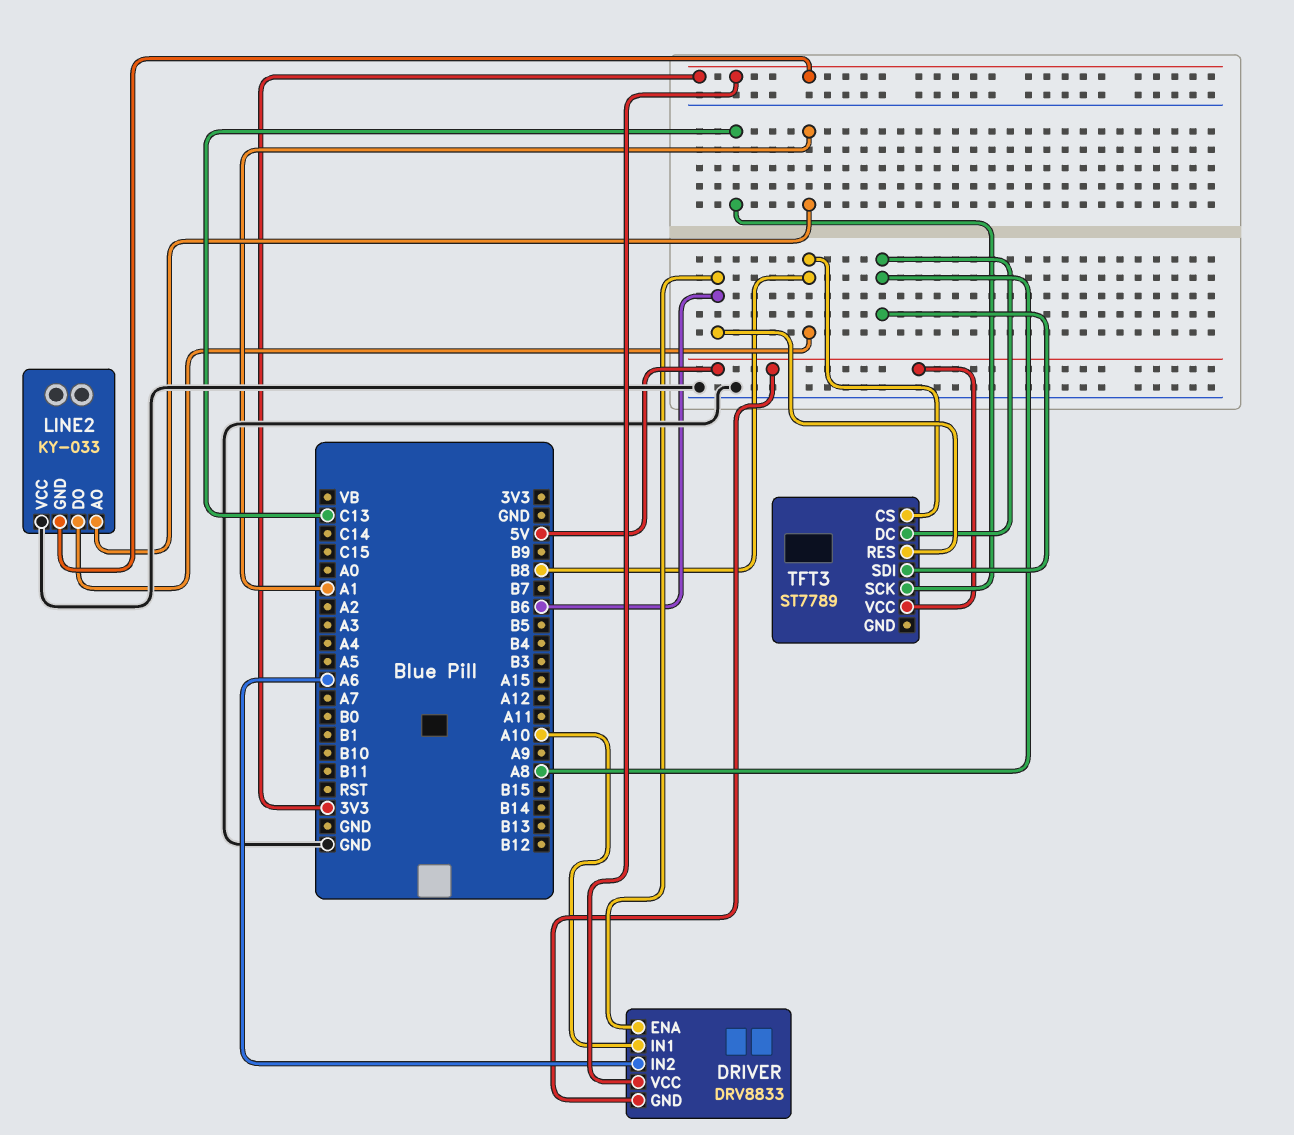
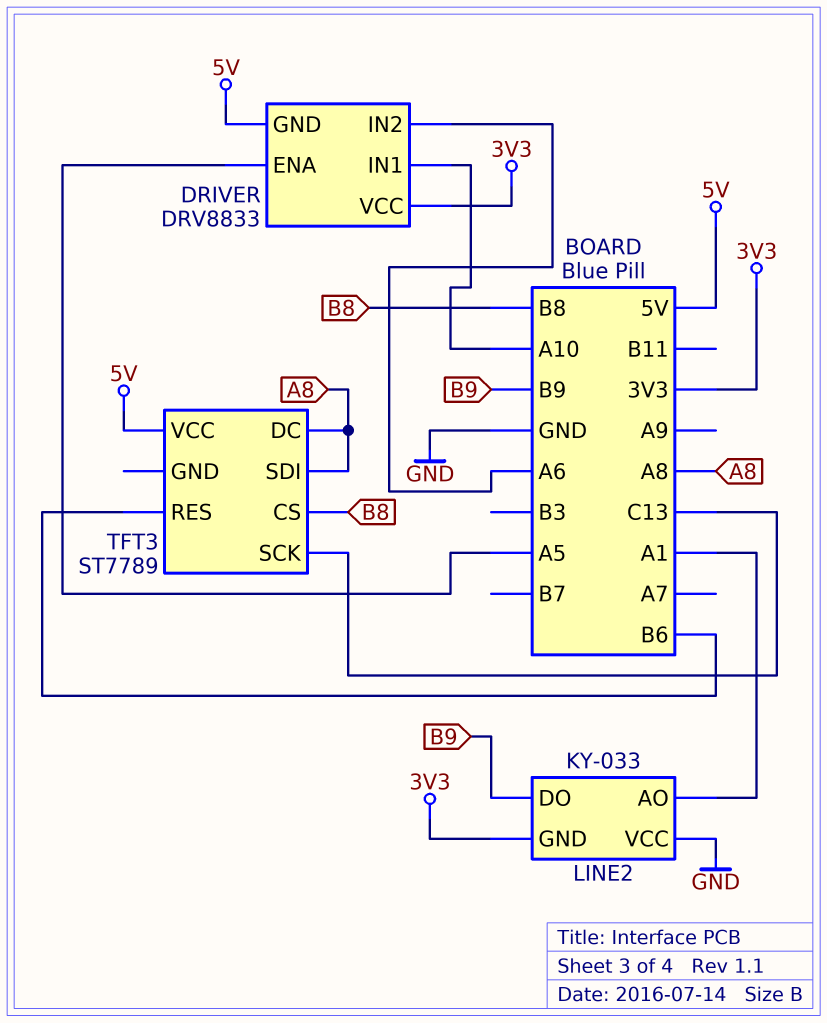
DRIVER pin ENA: B6 -> A5
LINE2 pin DO: B8 -> B9

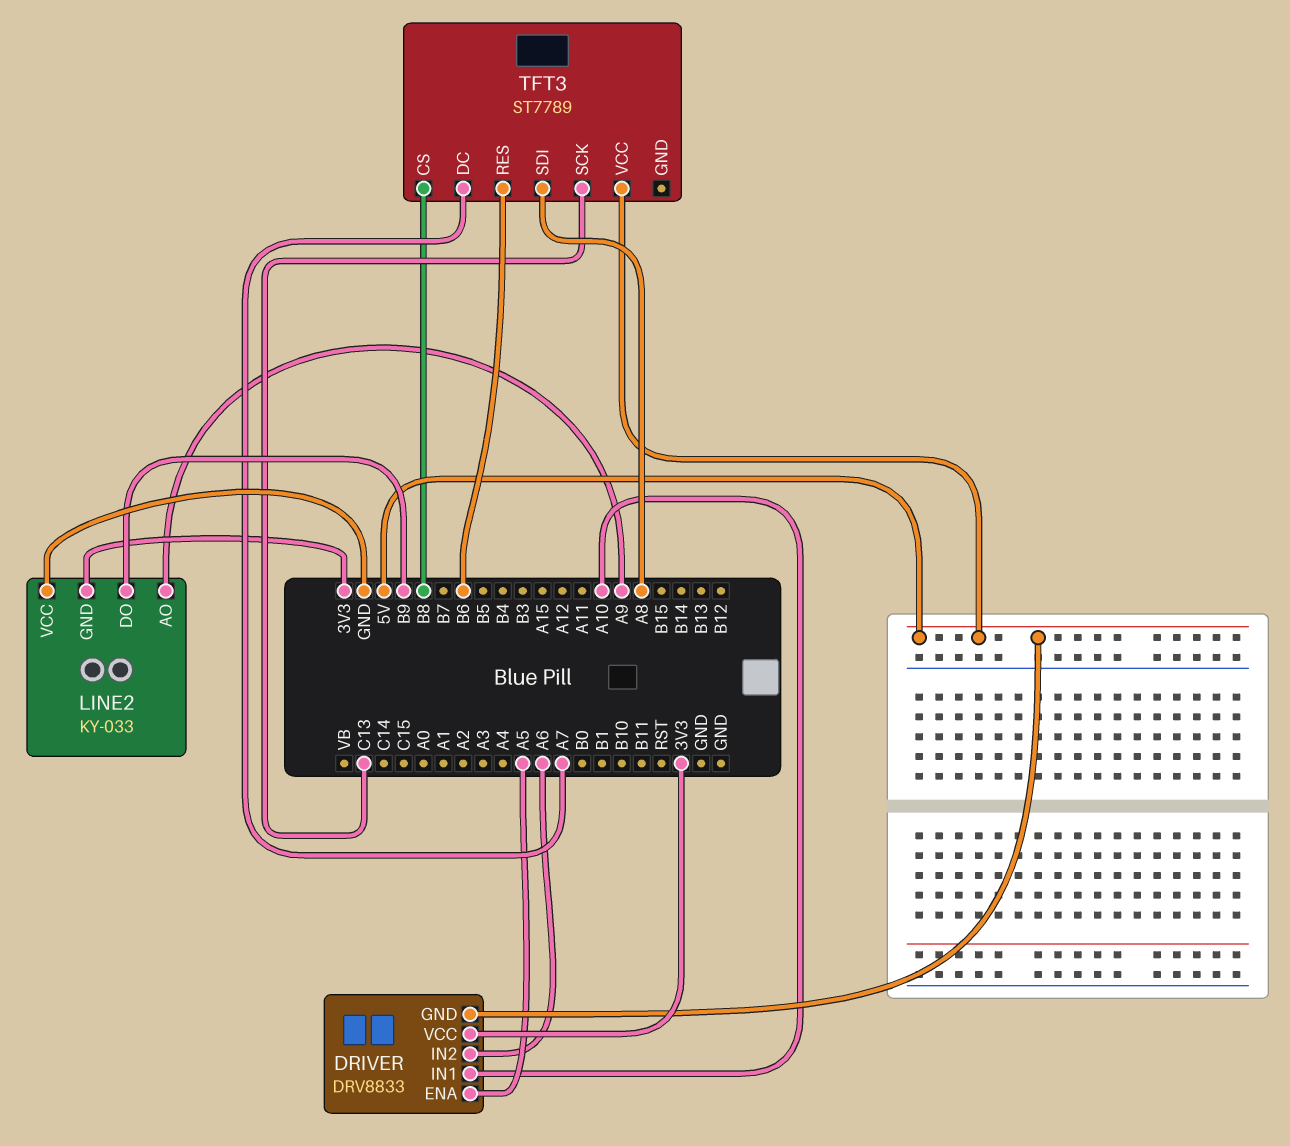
LINE2 pin AO: A1 -> A9
TFT3 pin DC: A8 -> A7

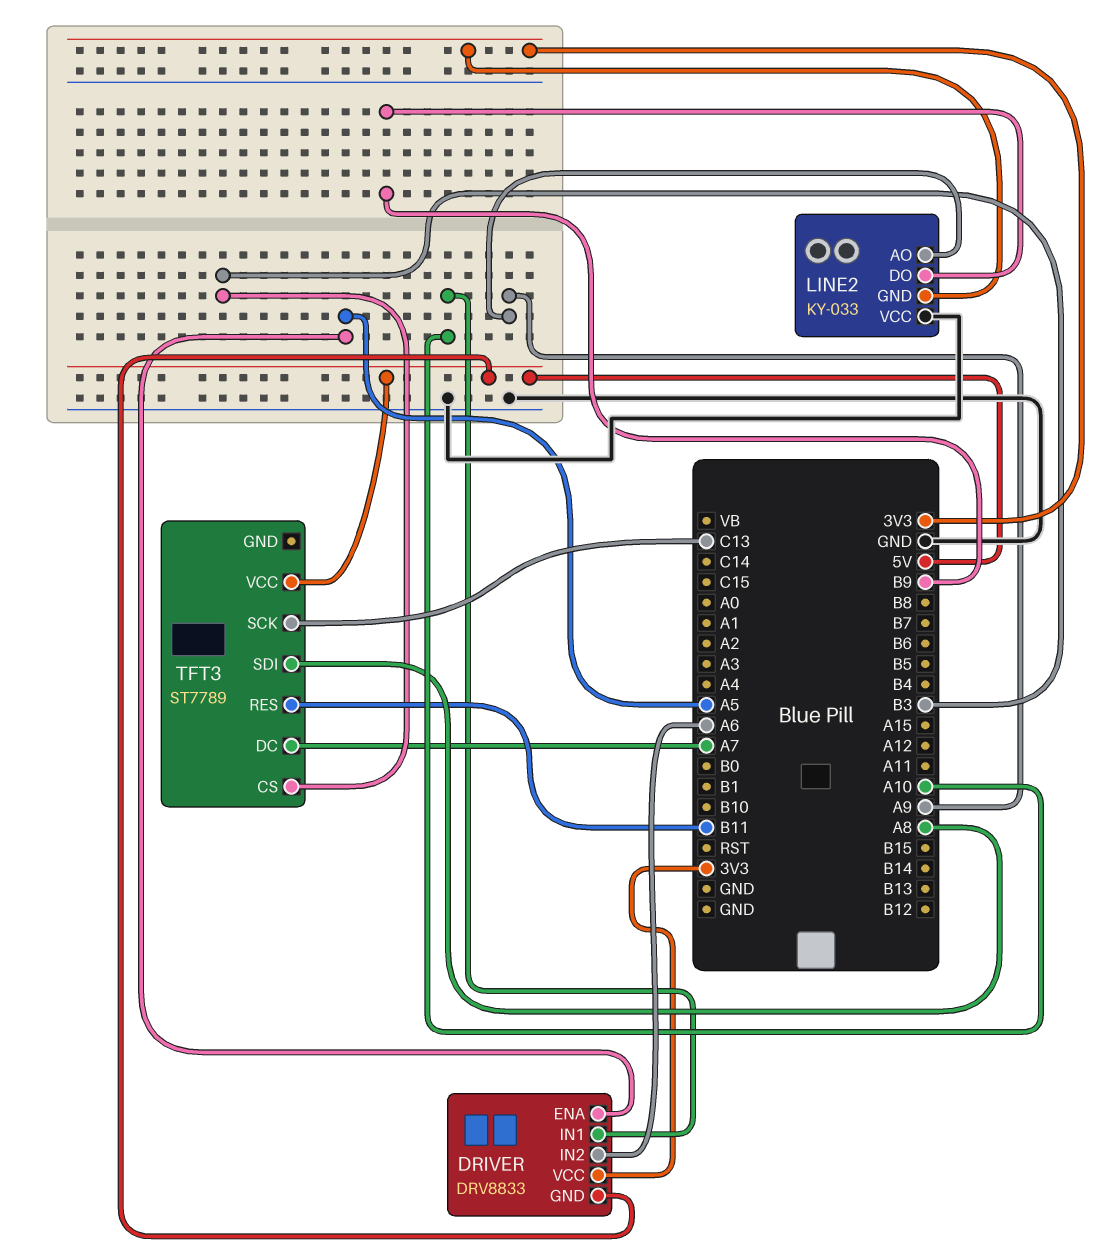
TFT3 pin CS: B8 -> B3
TFT3 pin RES: B6 -> B11

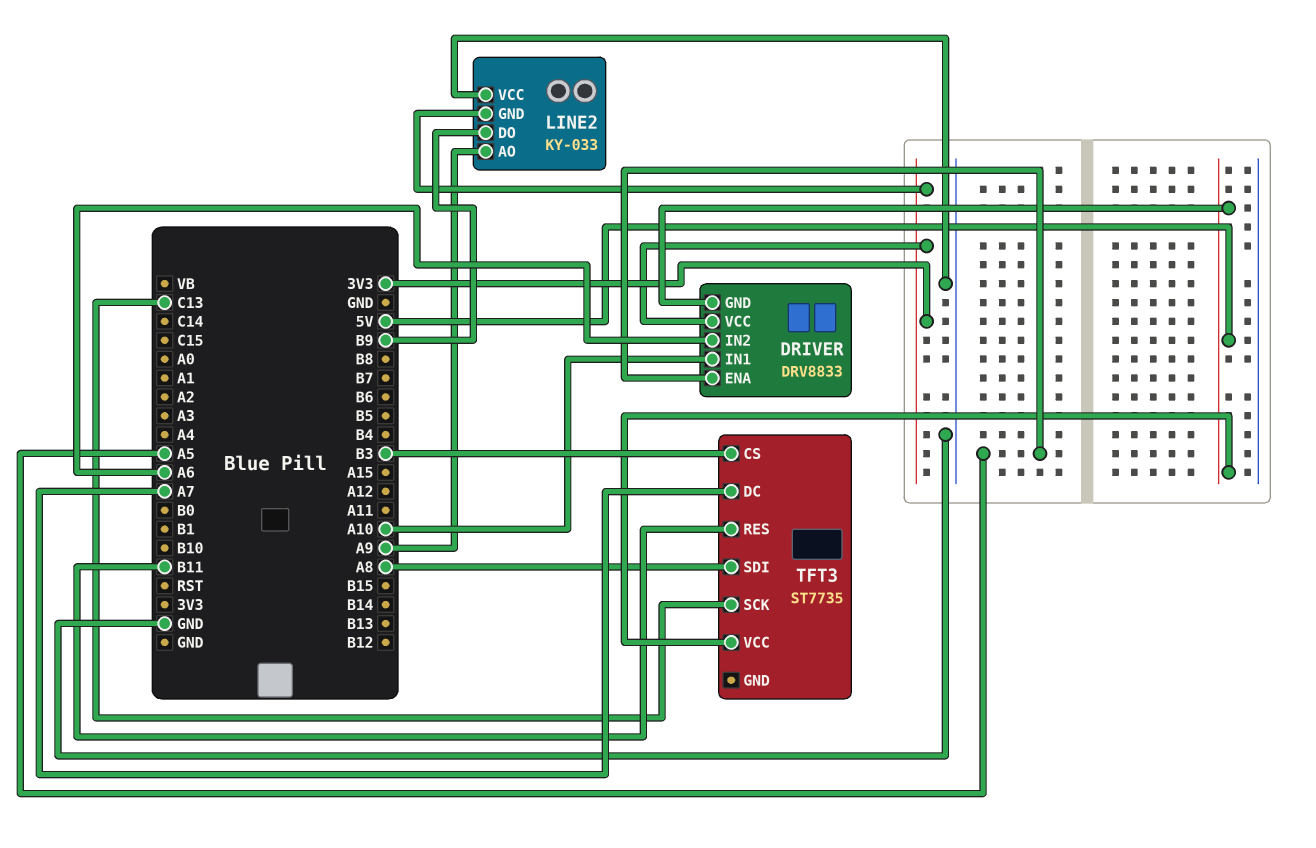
TFT3: ST7789 -> ST7735

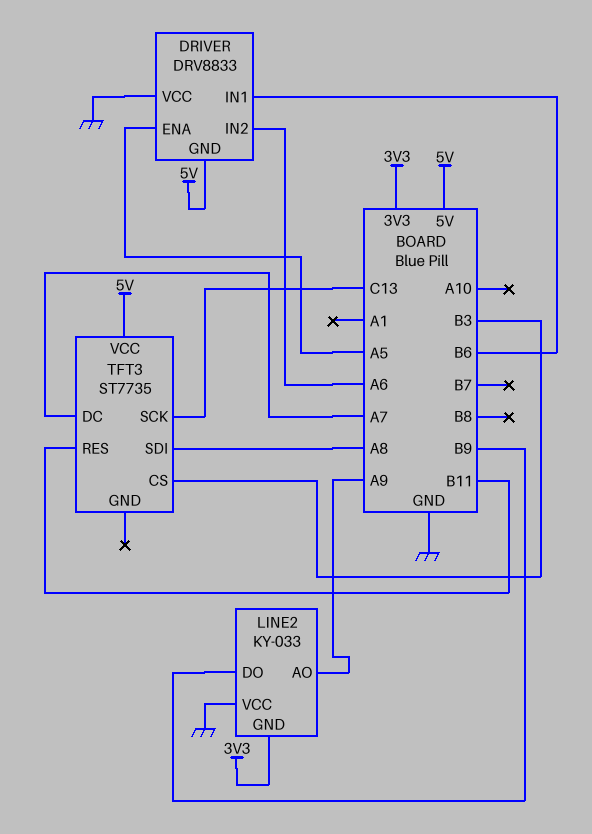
DRIVER pin IN1: A10 -> B6
DRIVER pin VCC: 3V3 -> GND

